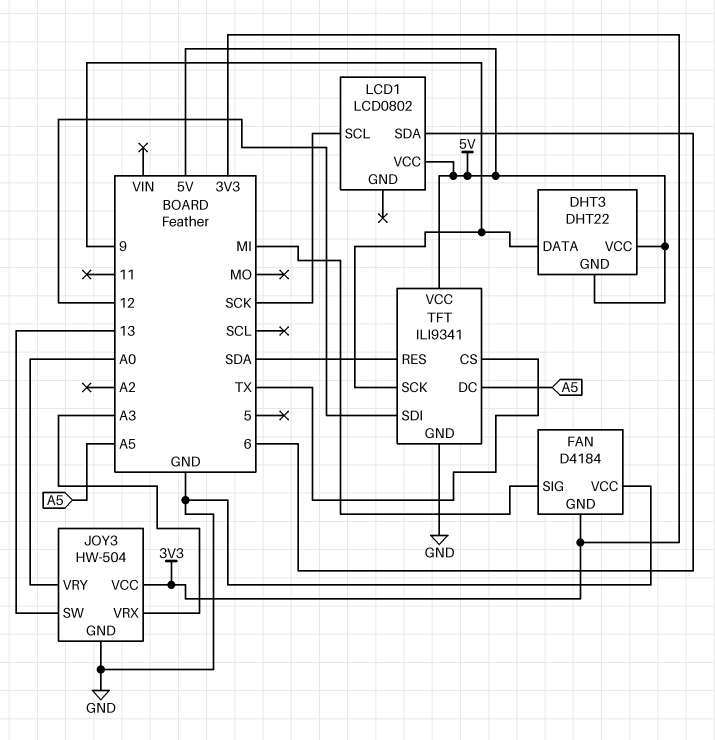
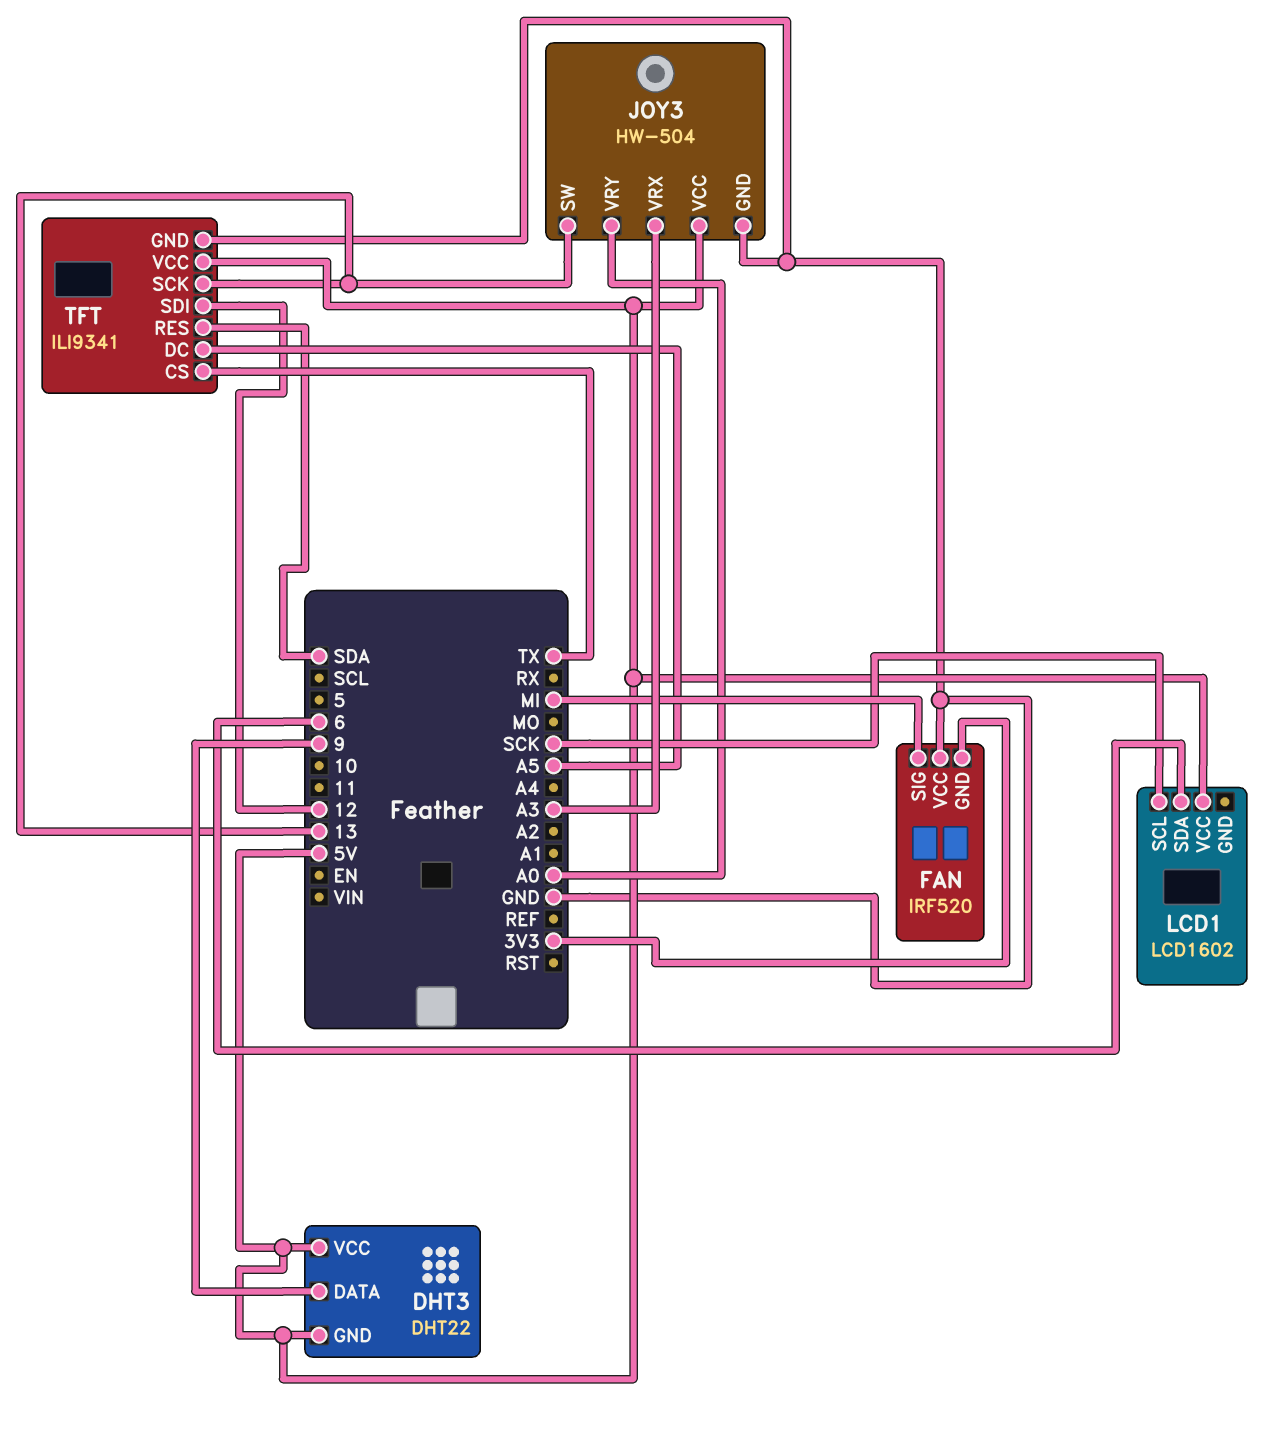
FAN: D4184 -> IRF520
JOY3 pin VCC: 3V3 -> 5V
LCD1: LCD0802 -> LCD1602
TFT pin SCK: 9 -> 13

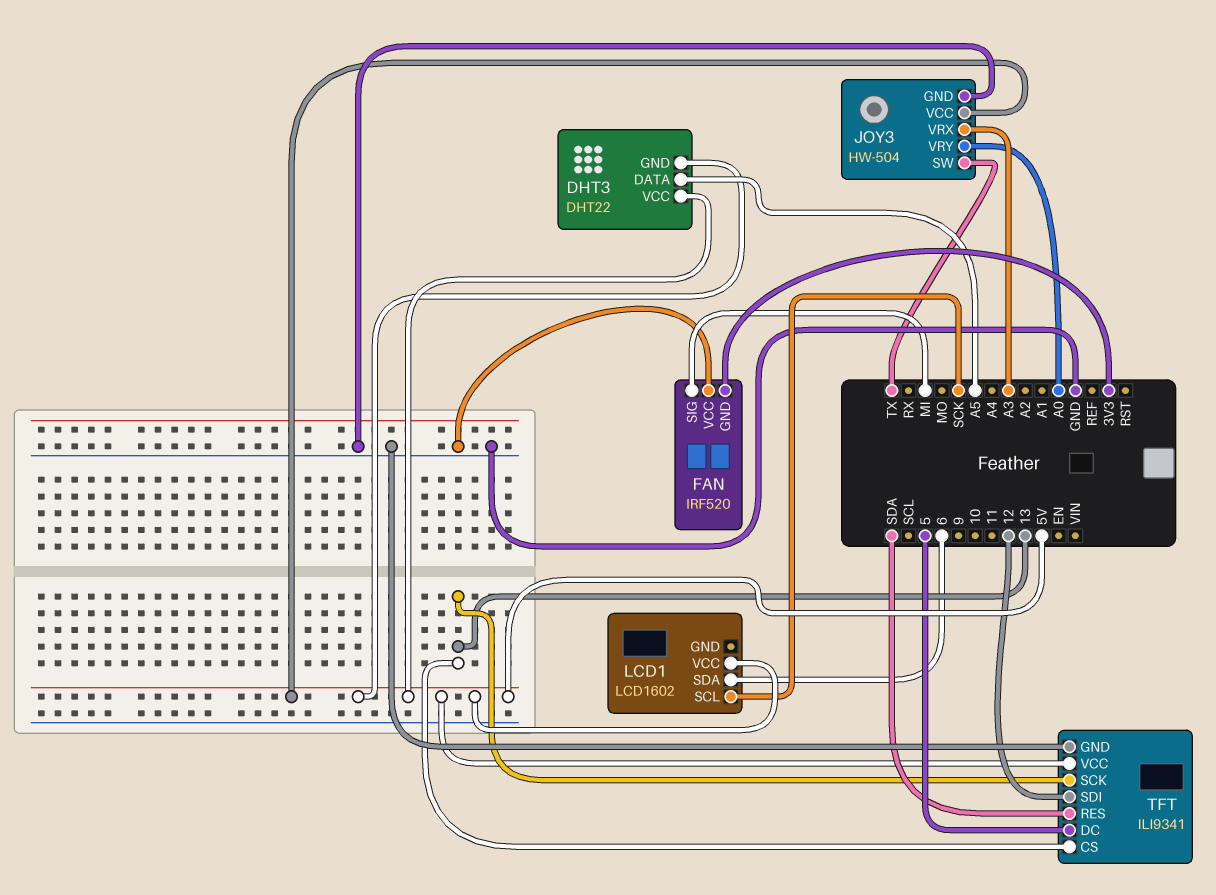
DHT3 pin DATA: 9 -> A5
JOY3 pin SW: 13 -> TX
TFT pin CS: TX -> 13
TFT pin DC: A5 -> 5

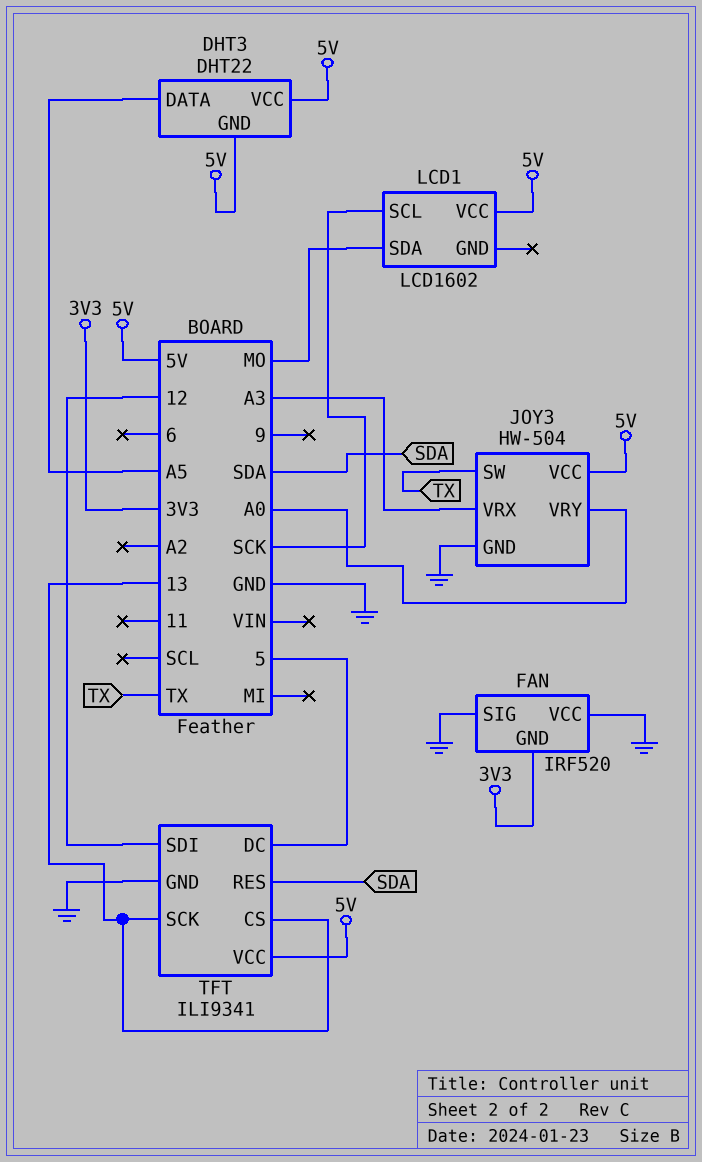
FAN pin SIG: MI -> GND
LCD1 pin SDA: 6 -> MO

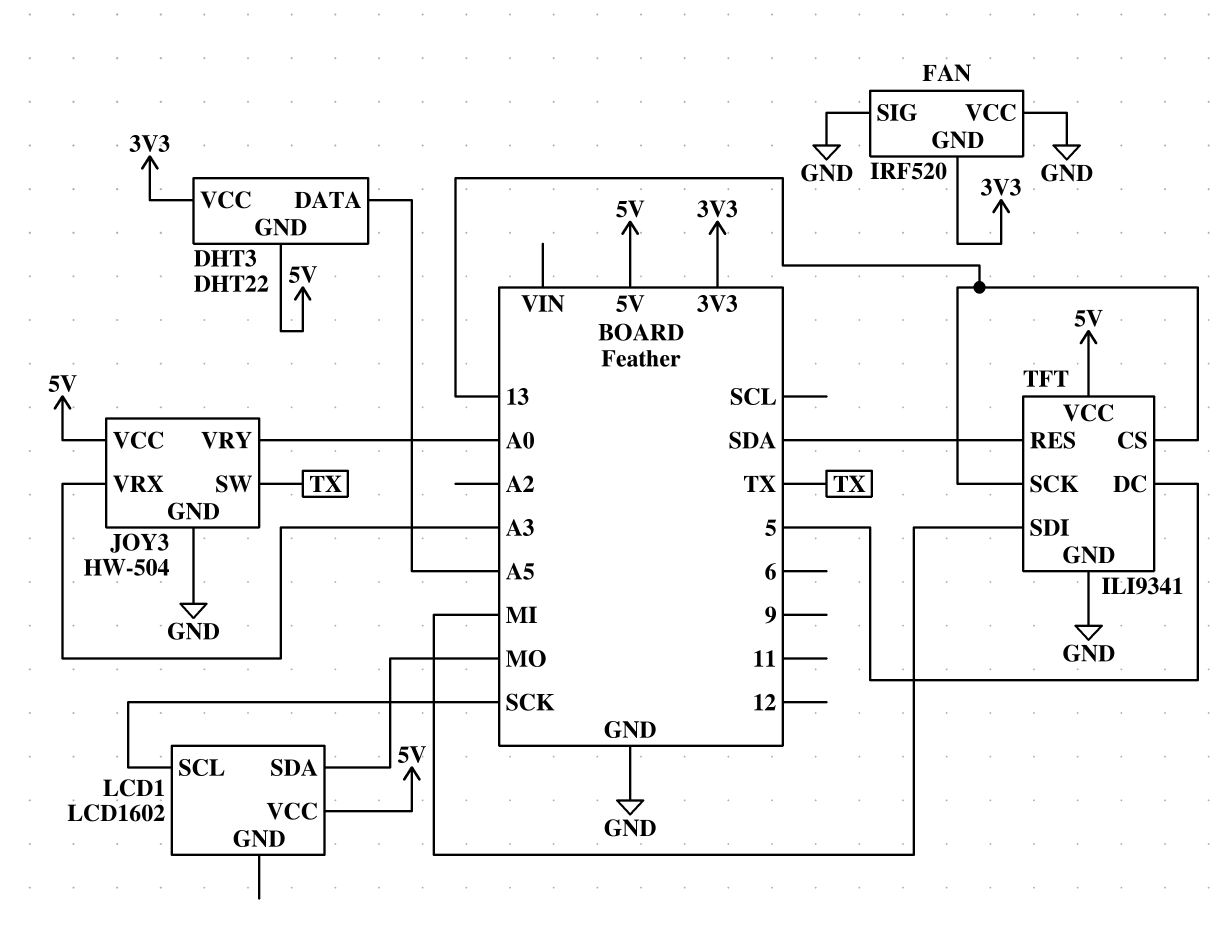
DHT3 pin VCC: 5V -> 3V3
TFT pin SDI: 12 -> MI

